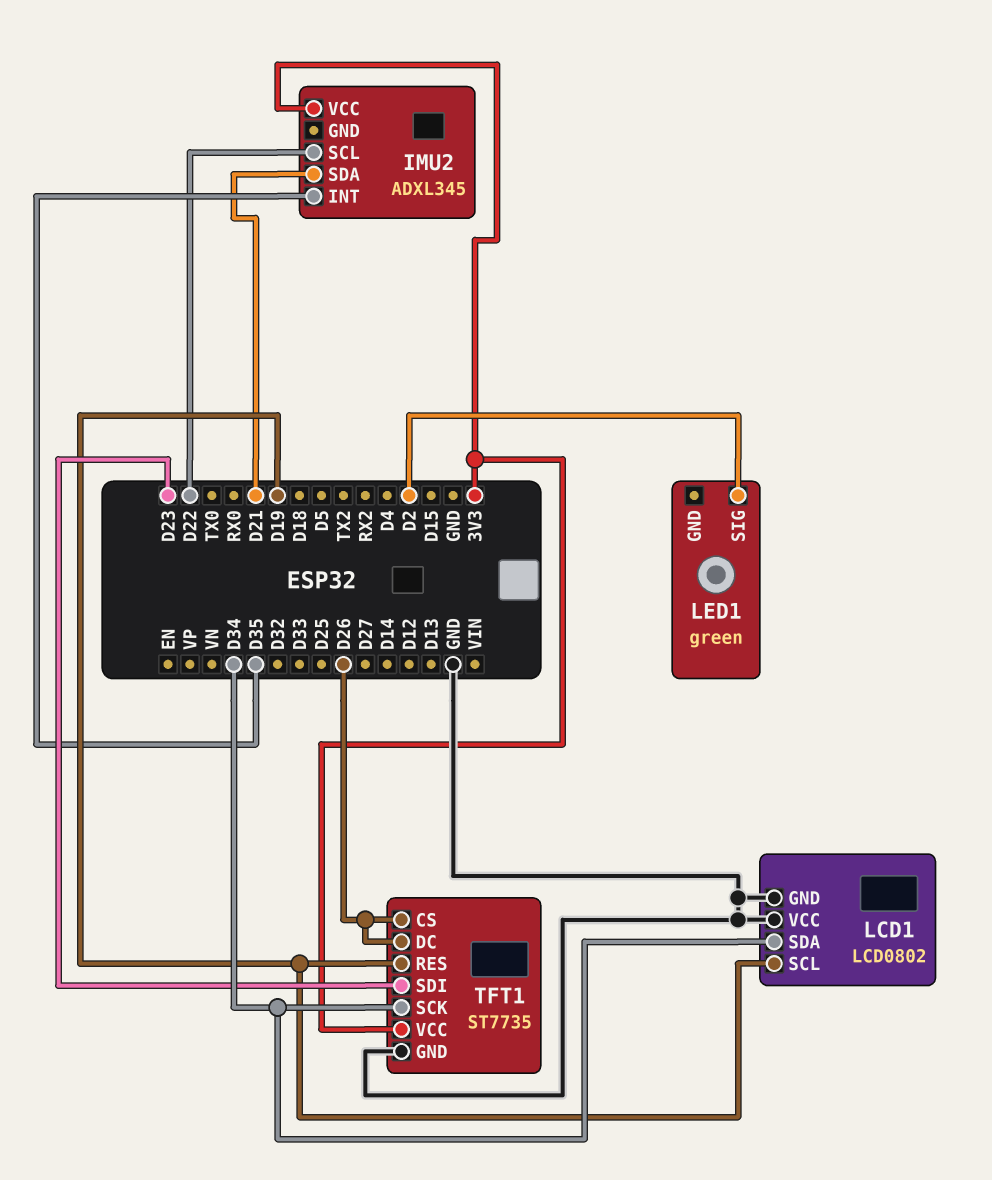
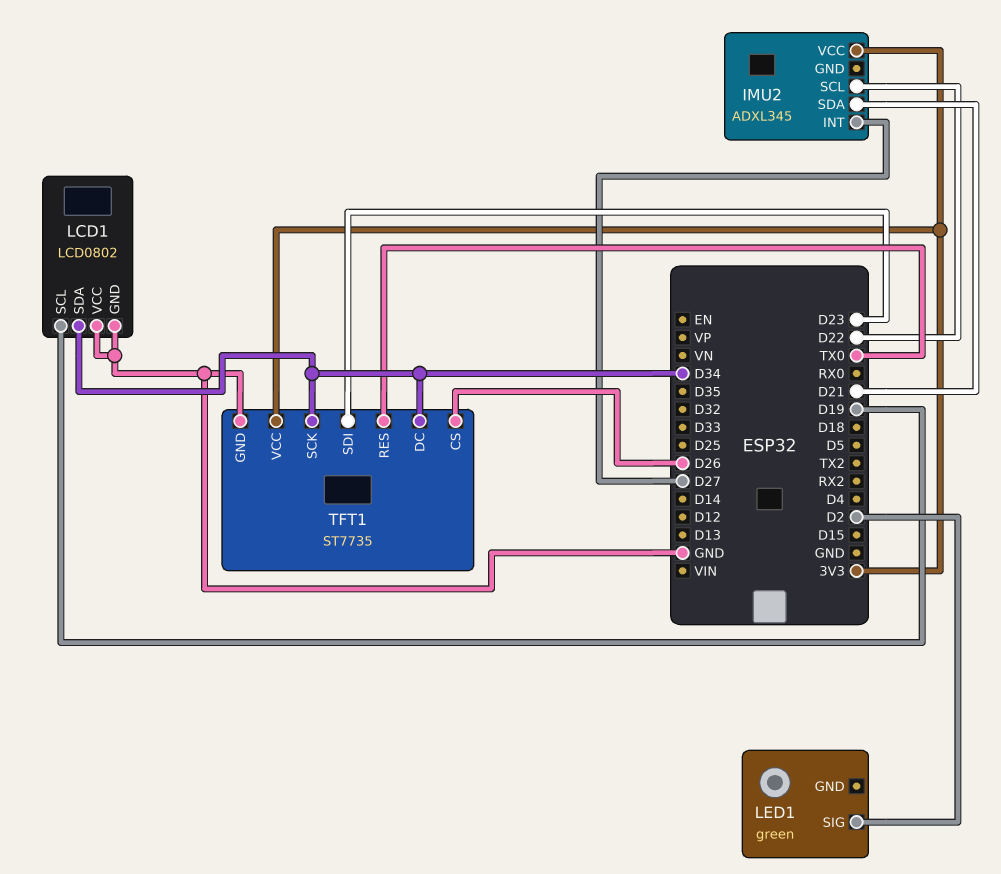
IMU2 pin INT: D35 -> D27
TFT1 pin DC: D26 -> D34
TFT1 pin RES: D19 -> TX0

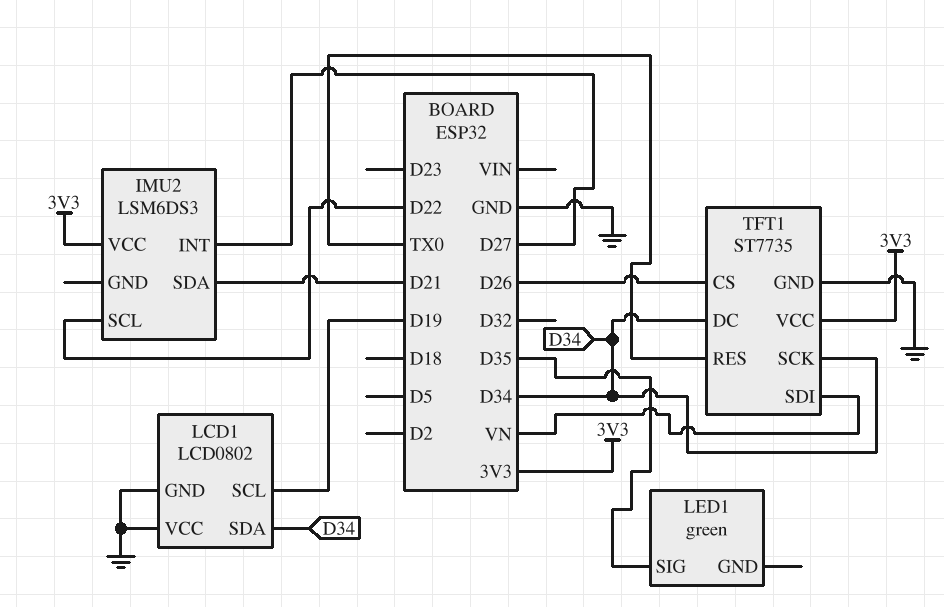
IMU2: ADXL345 -> LSM6DS3
LED1 pin SIG: D2 -> D35
TFT1 pin SDI: D23 -> VN

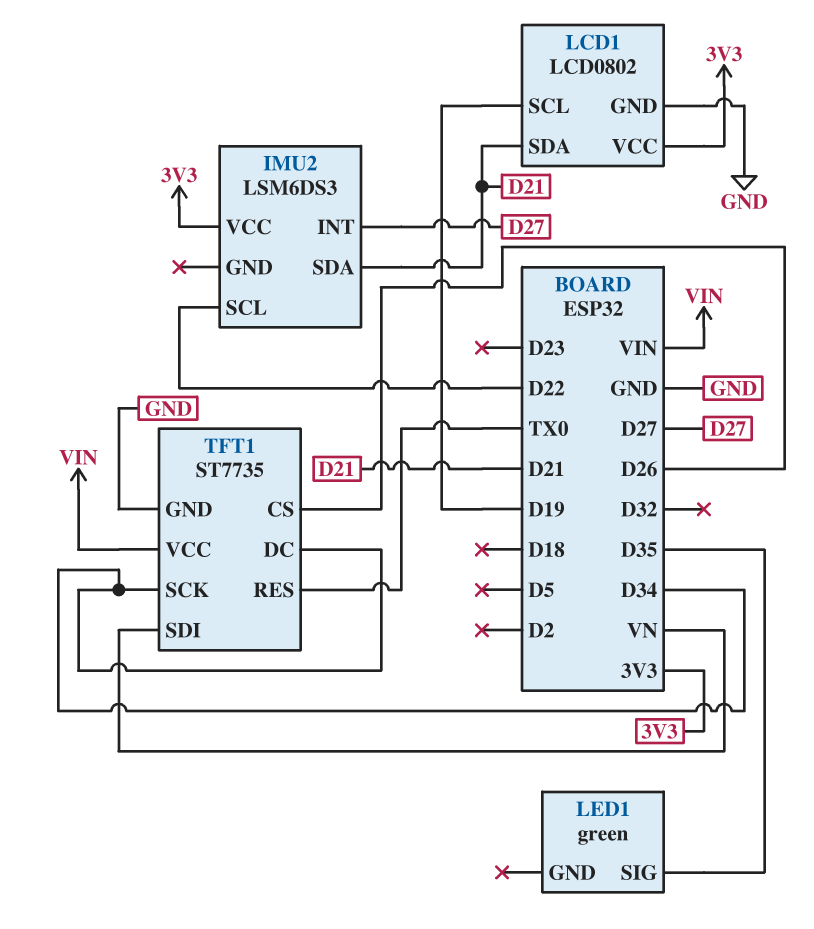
LCD1 pin SDA: D34 -> D21
LCD1 pin VCC: GND -> 3V3
TFT1 pin VCC: 3V3 -> VIN

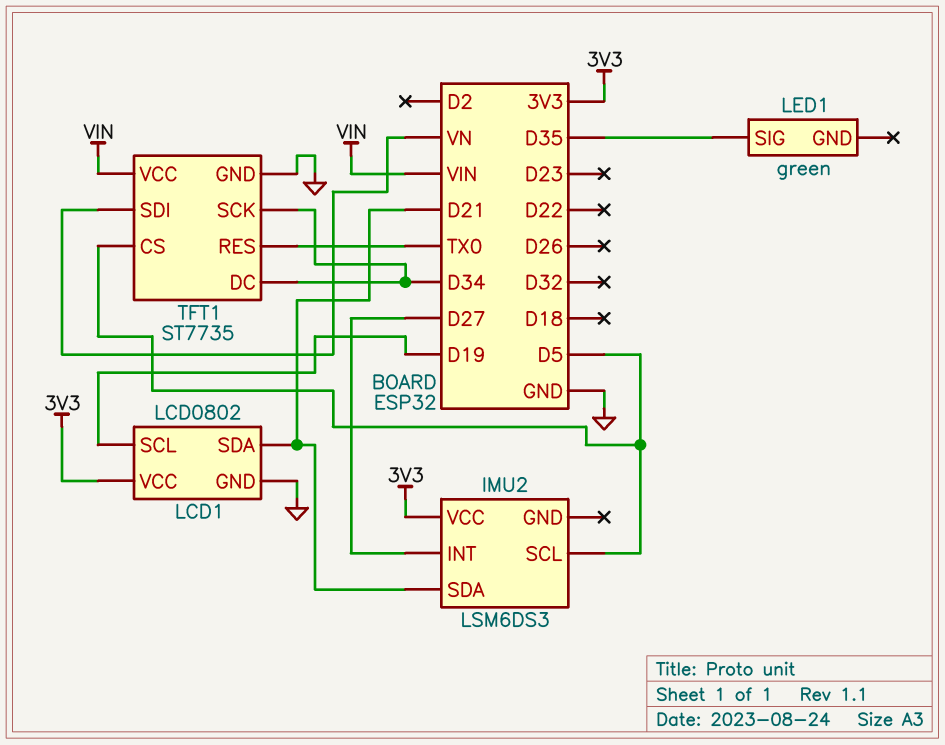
IMU2 pin SCL: D22 -> D5
TFT1 pin CS: D26 -> D5

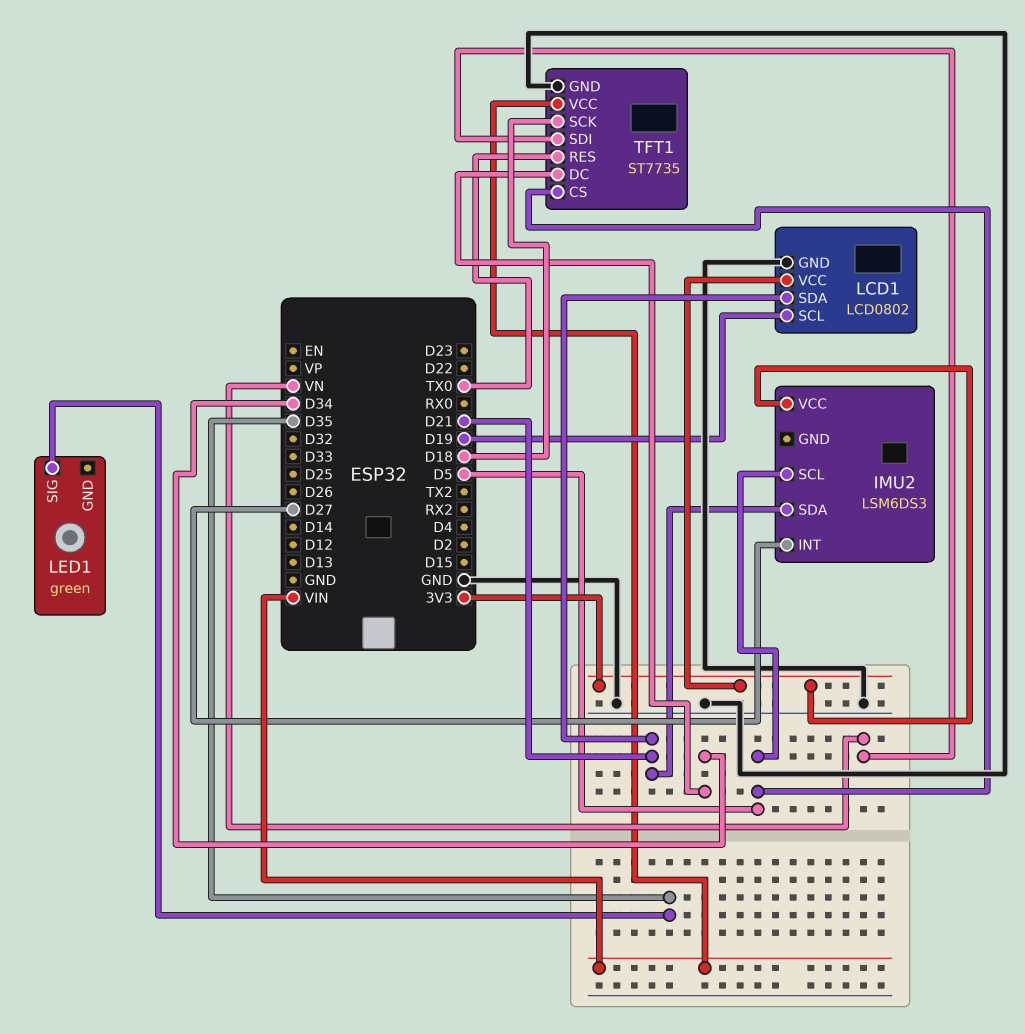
TFT1 pin SCK: D34 -> D18

